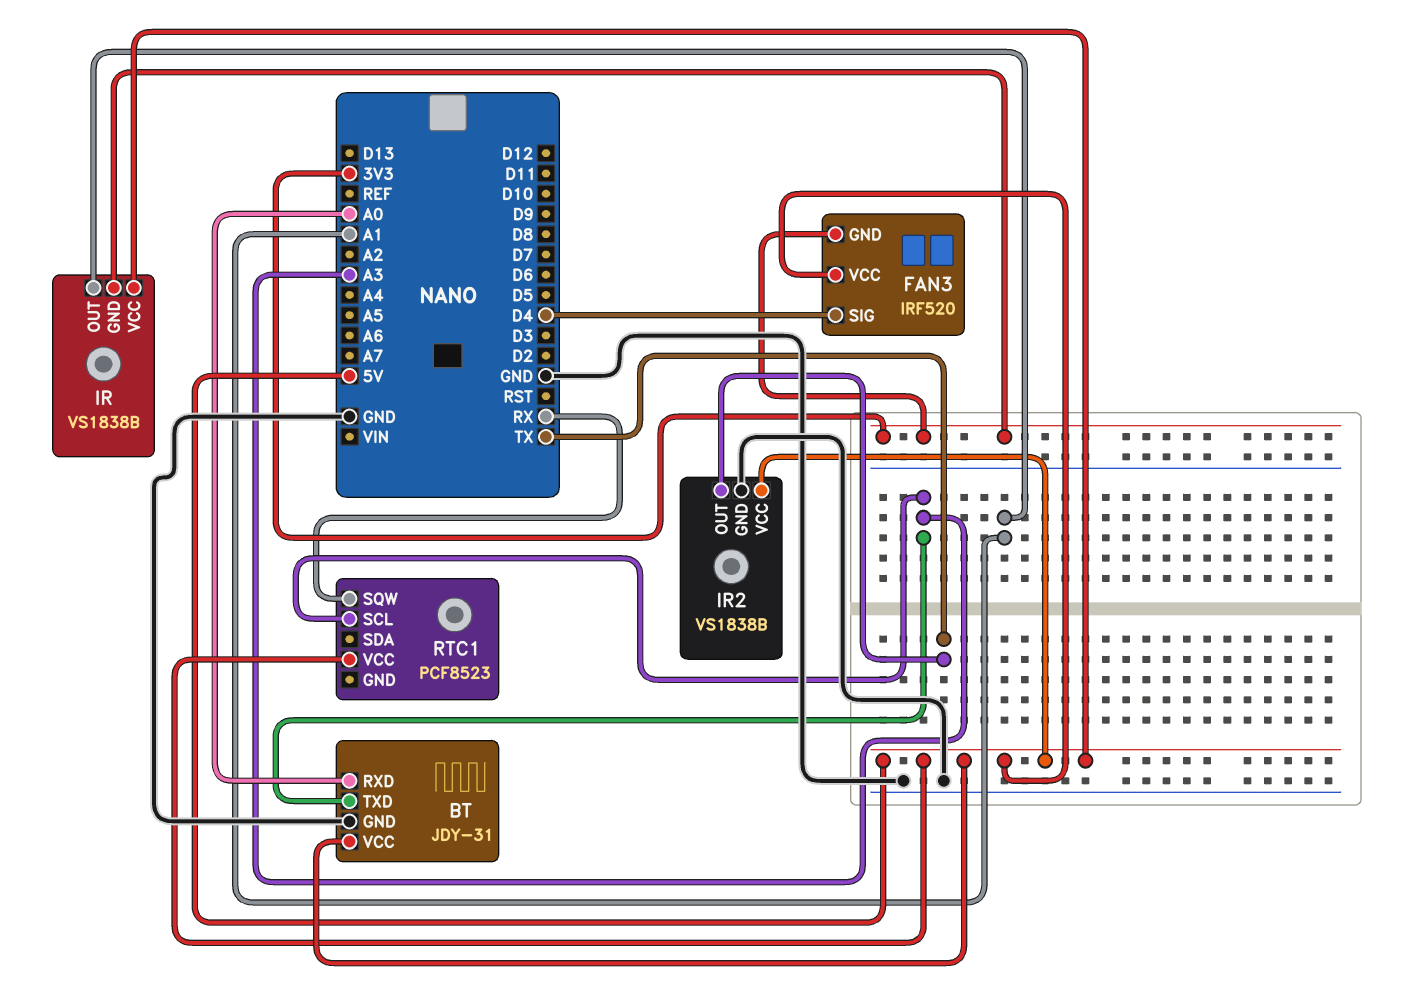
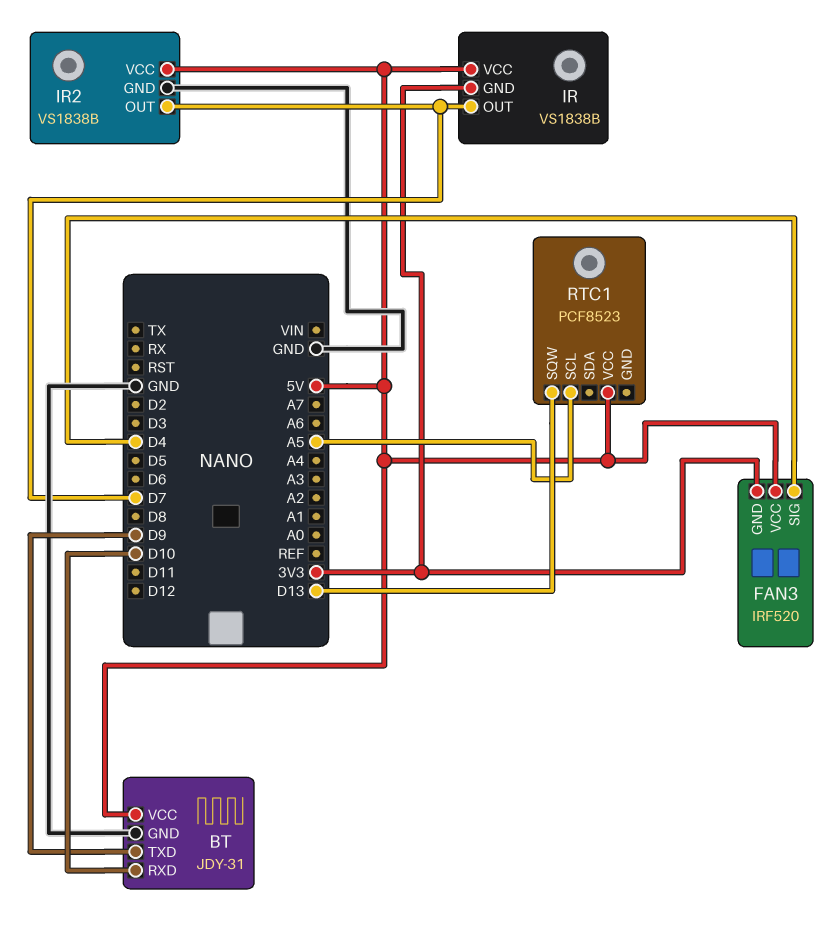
BT pin RXD: A0 -> D10
BT pin TXD: A3 -> D9
IR pin OUT: A1 -> D7
IR2 pin OUT: TX -> D7
RTC1 pin SCL: A3 -> A5
RTC1 pin SQW: RX -> D13

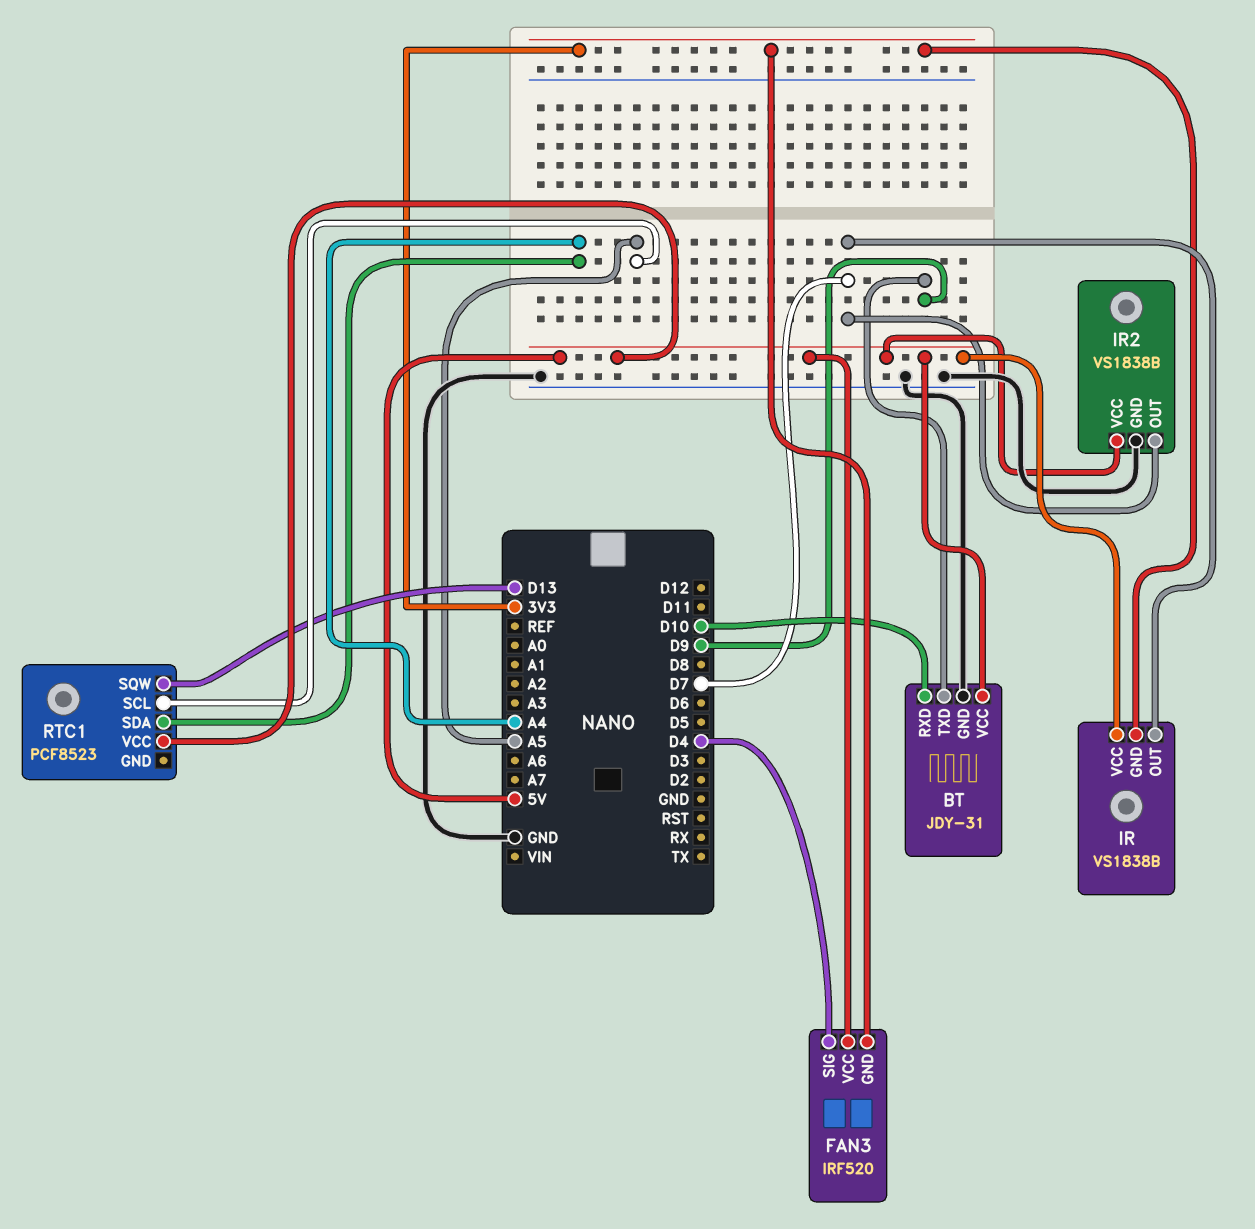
RTC1 pin SDA: none -> A4

